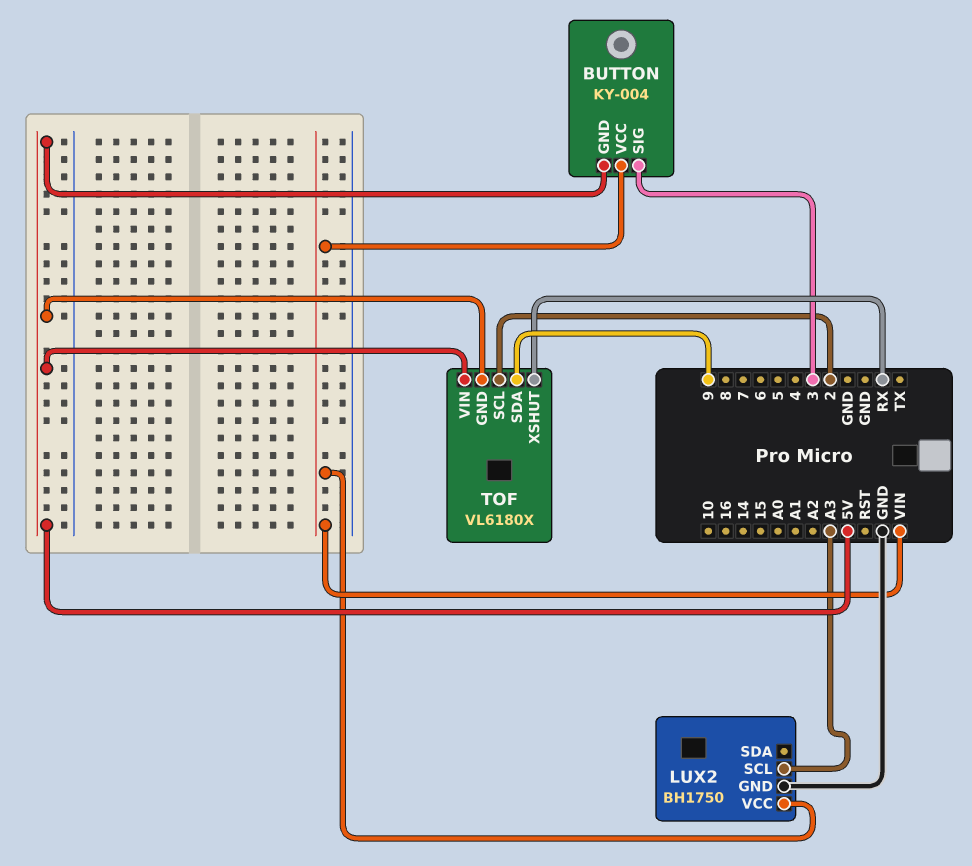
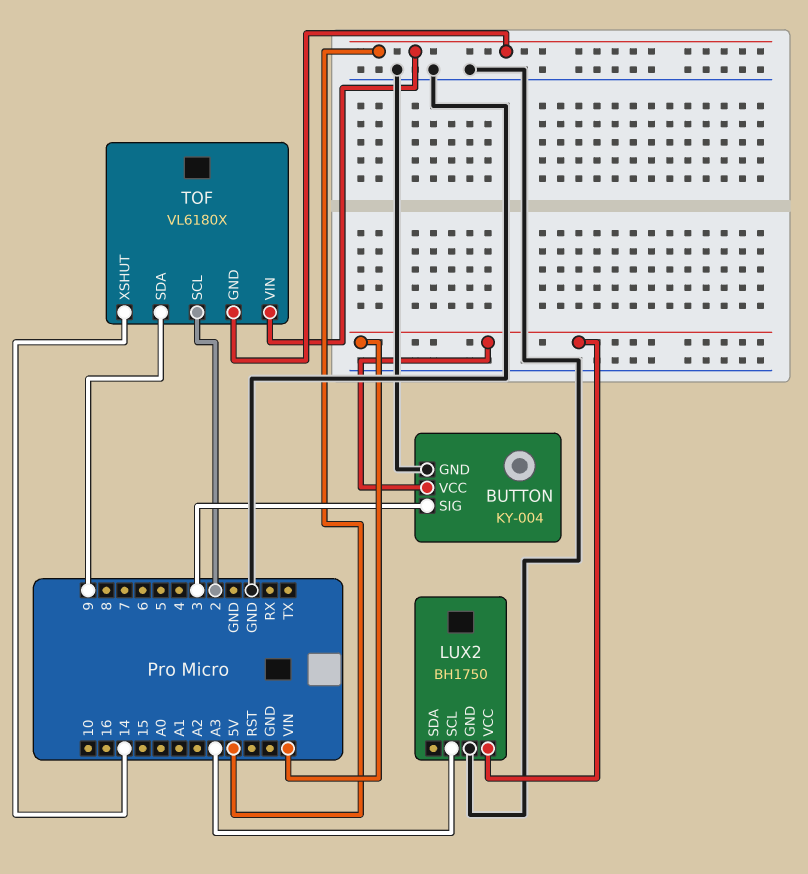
BUTTON pin GND: 5V -> GND
TOF pin XSHUT: RX -> 14

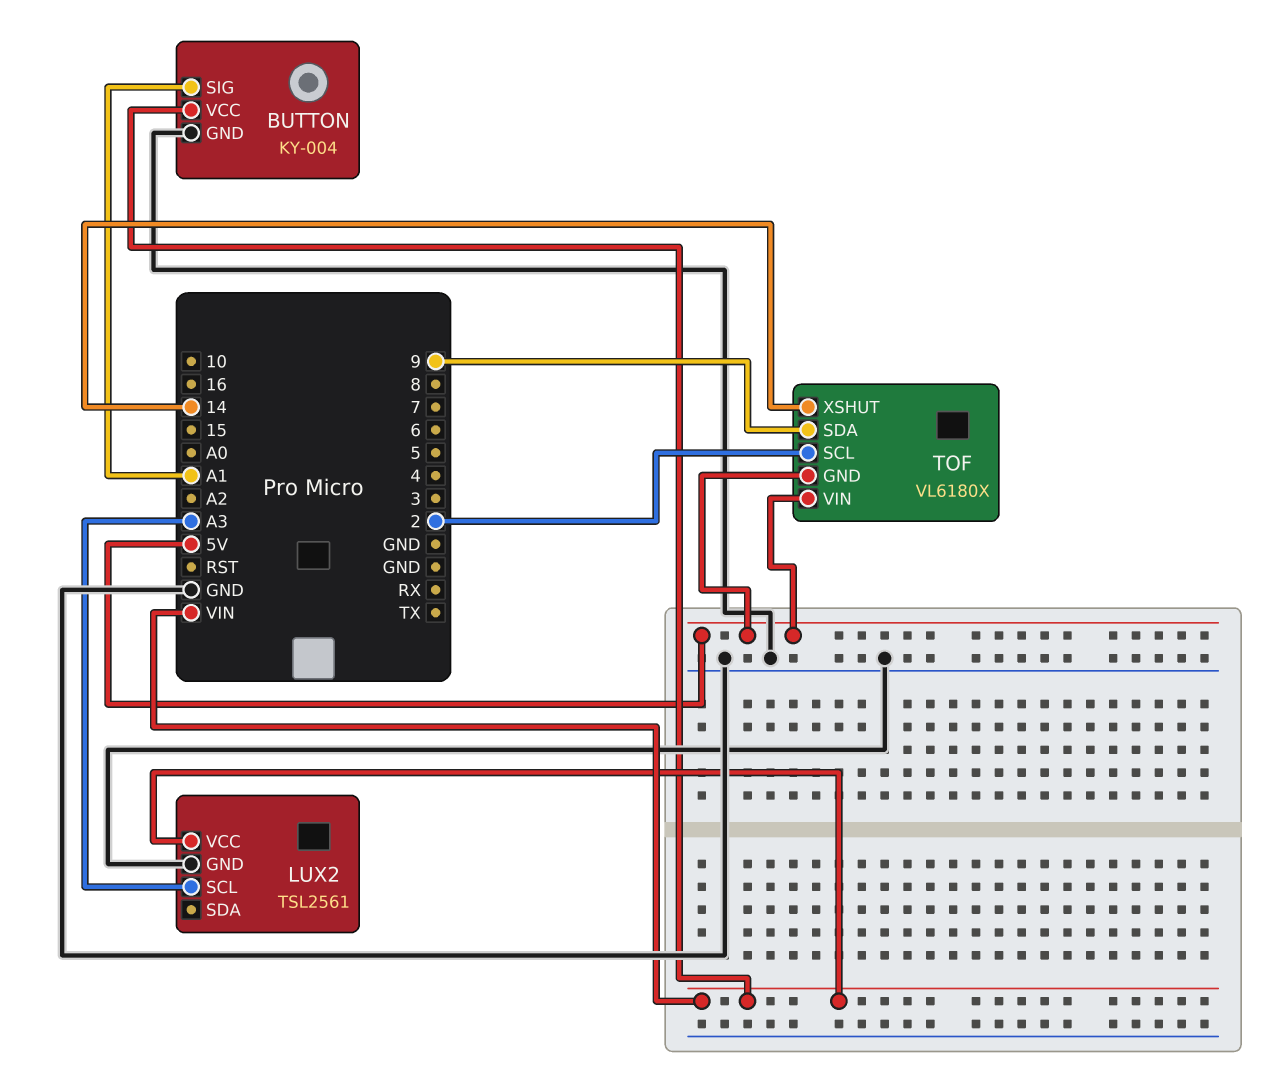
BUTTON pin SIG: 3 -> A1
LUX2: BH1750 -> TSL2561

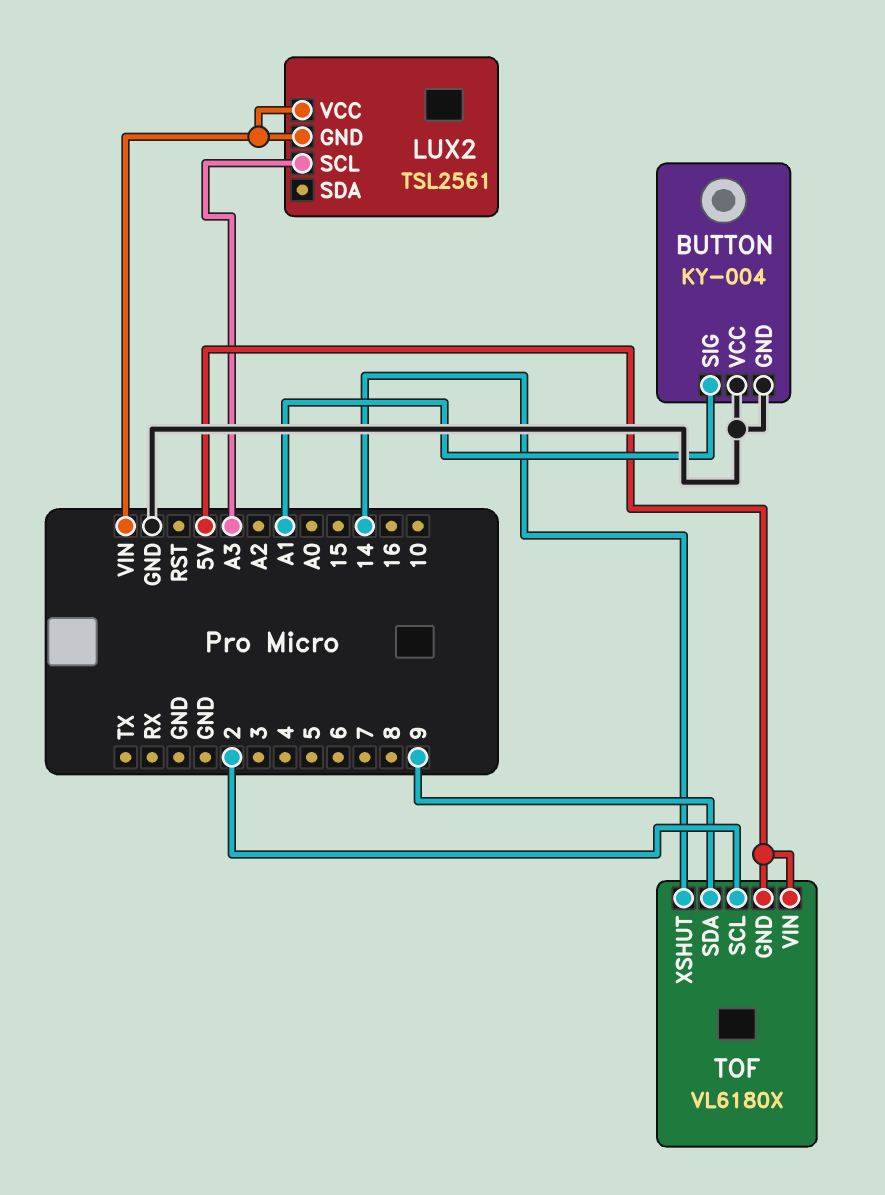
BUTTON pin VCC: VIN -> GND
LUX2 pin GND: GND -> VIN

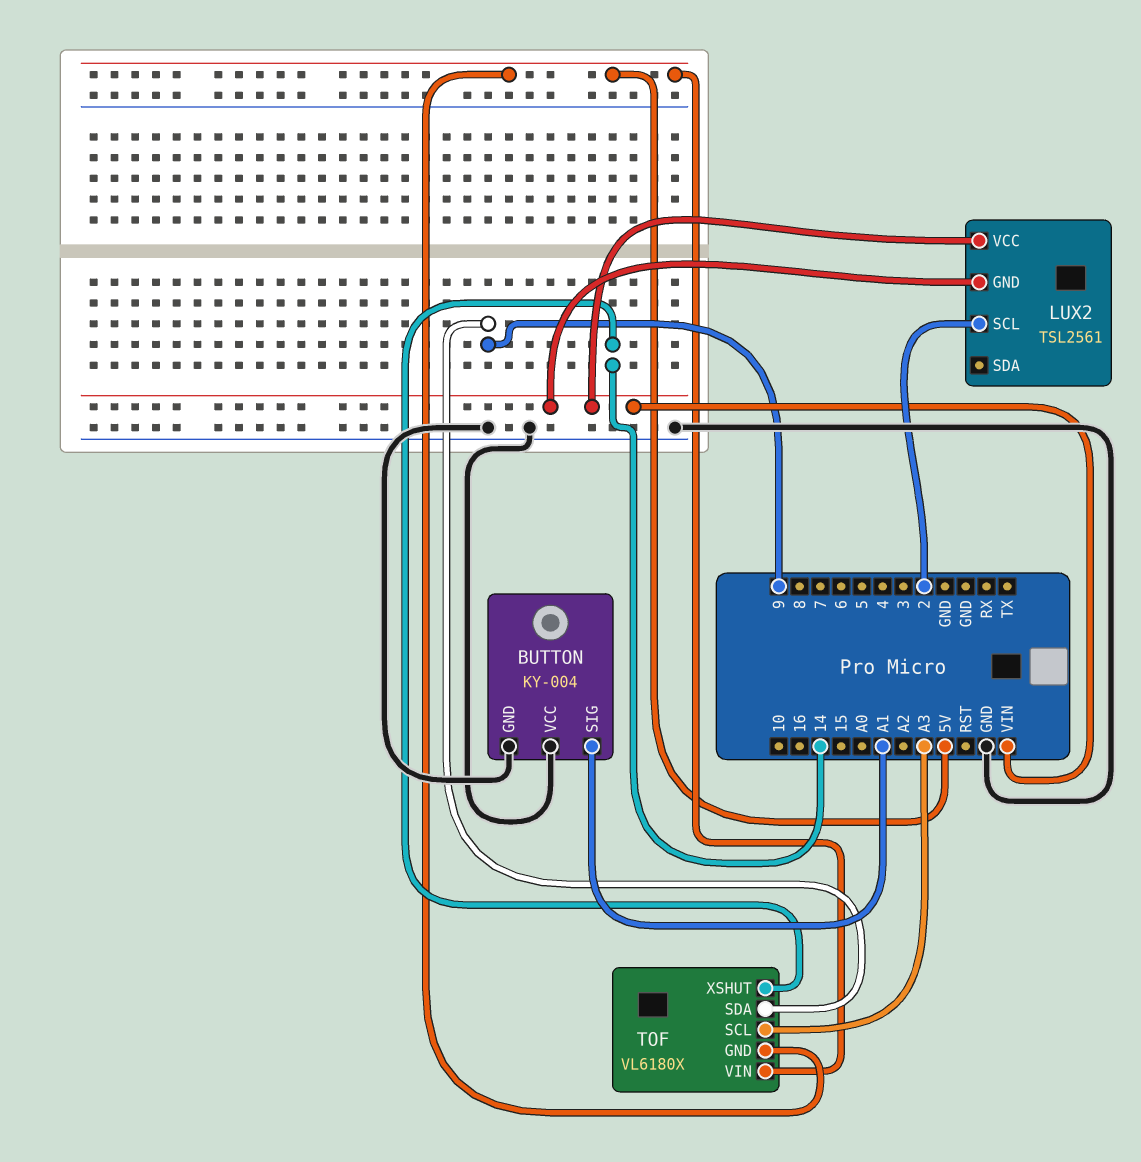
LUX2 pin SCL: A3 -> 2
TOF pin SCL: 2 -> A3

